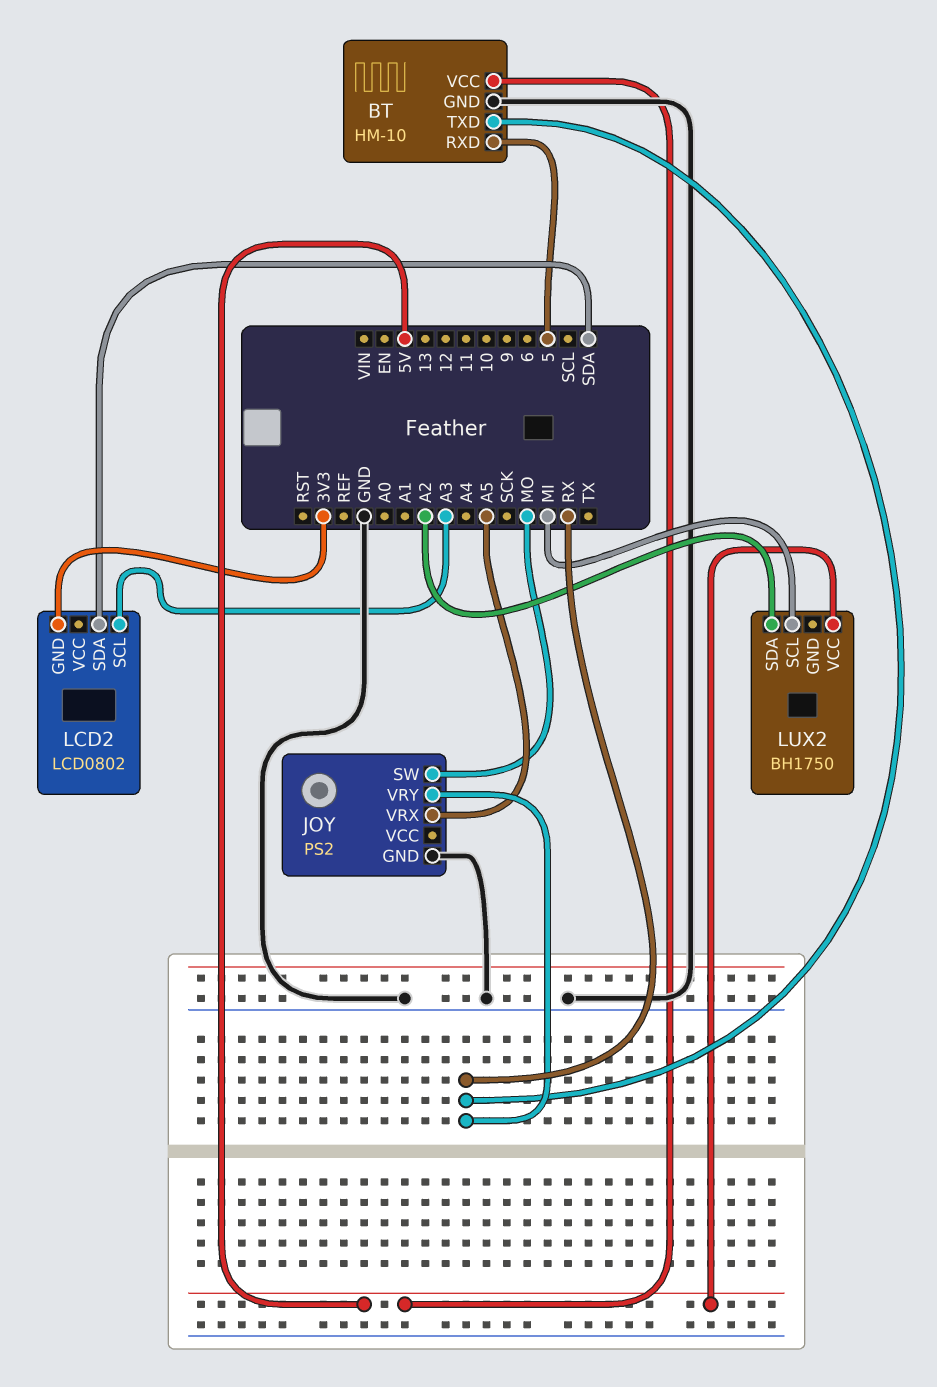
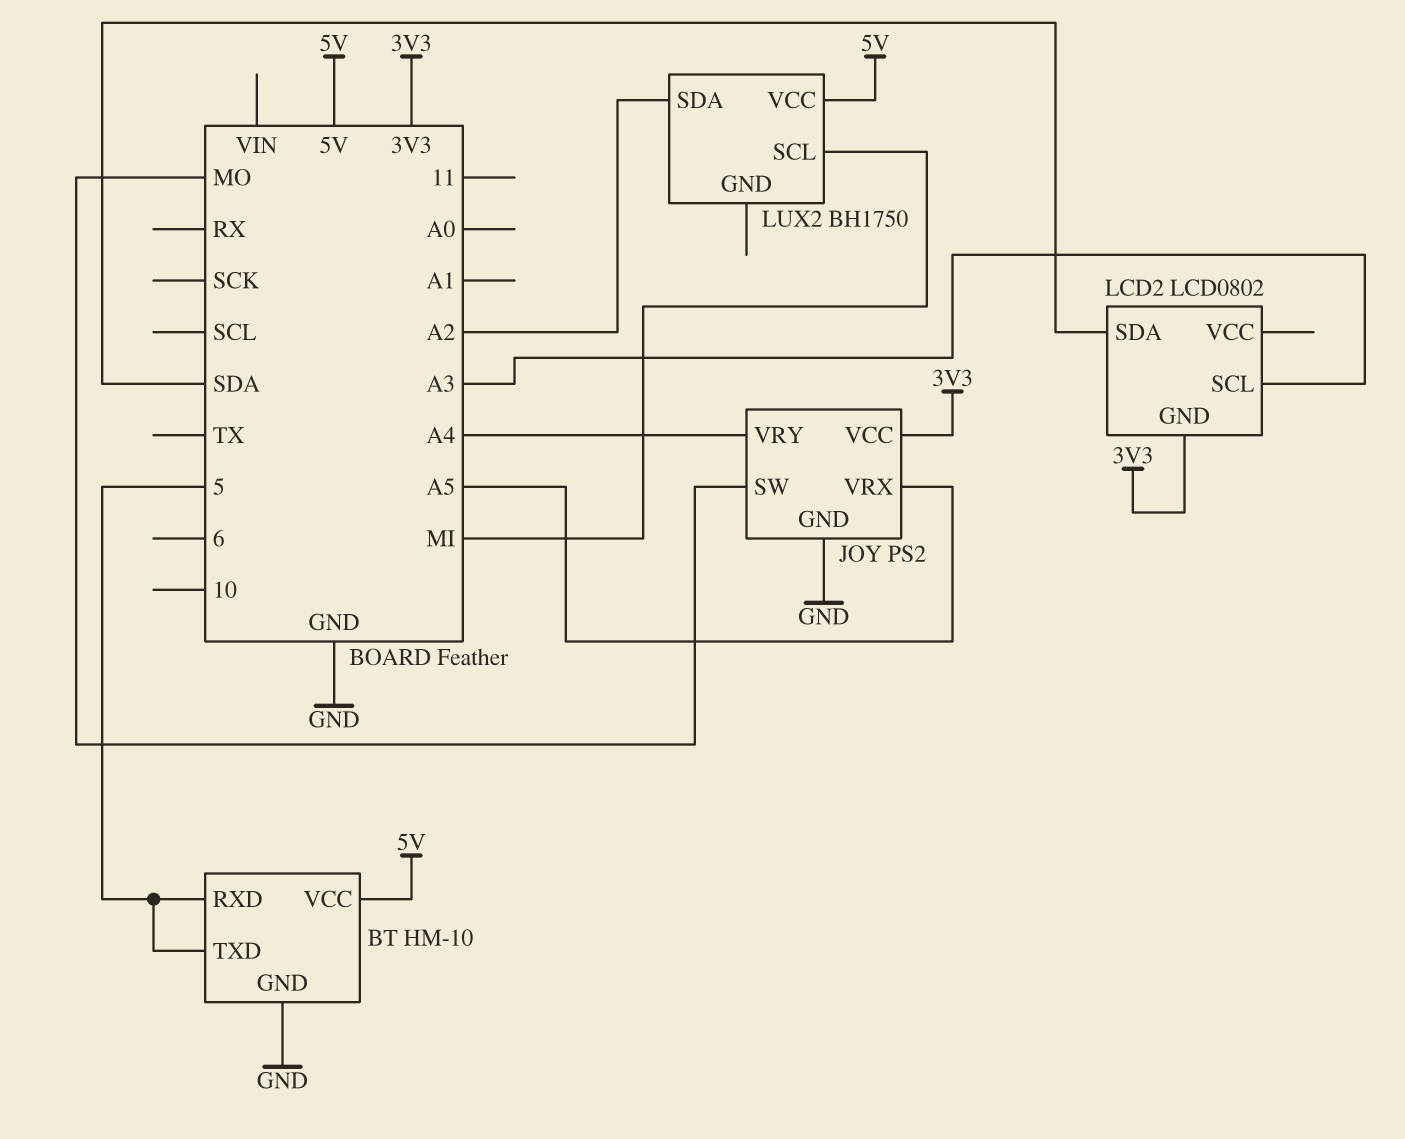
BT pin TXD: RX -> 5
JOY pin VCC: none -> 3V3
JOY pin VRY: RX -> A4

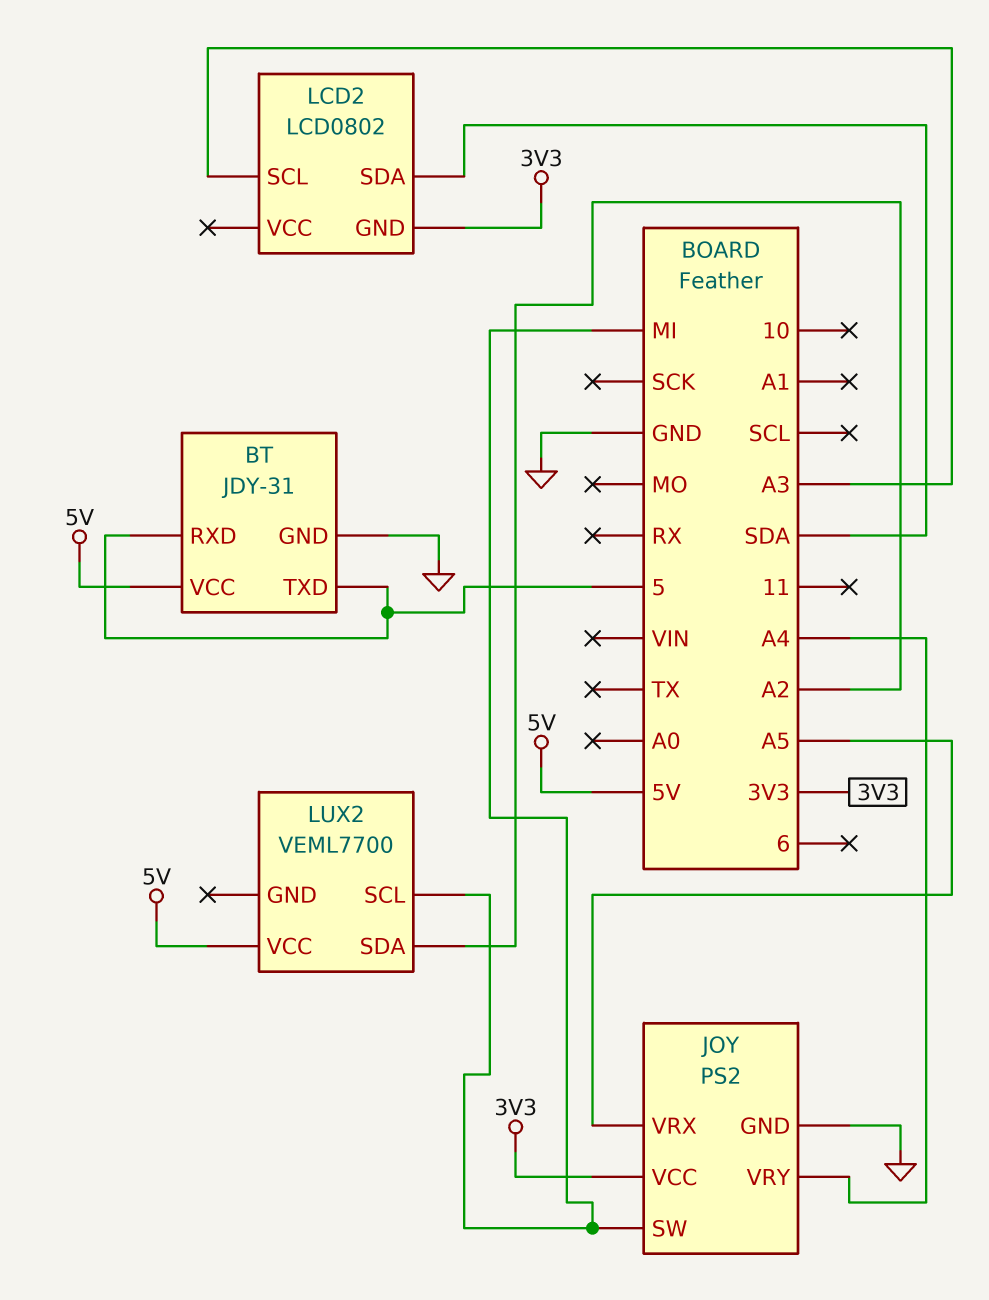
BT: HM-10 -> JDY-31
JOY pin SW: MO -> MI
LUX2: BH1750 -> VEML7700

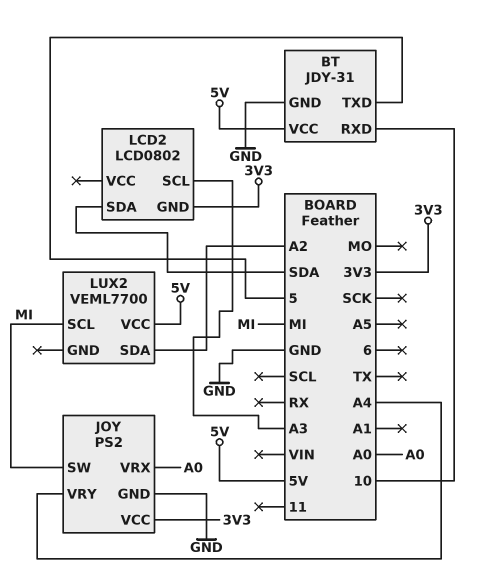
BT pin RXD: 5 -> 10
JOY pin VRX: A5 -> A0

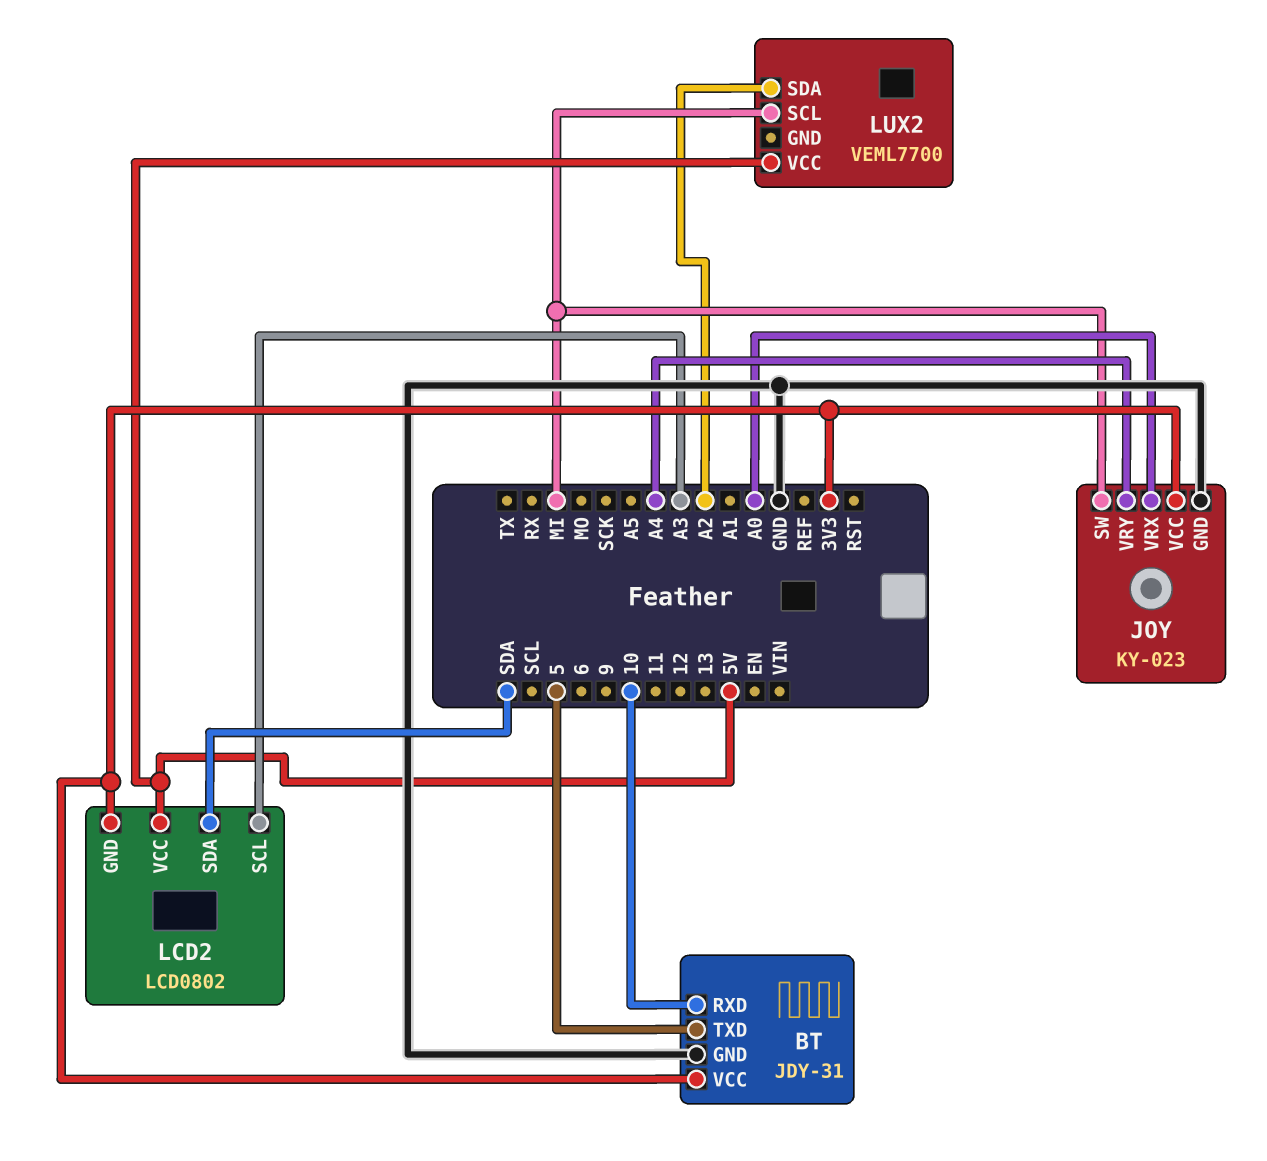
BT pin VCC: 5V -> 3V3
JOY: PS2 -> KY-023
LCD2 pin VCC: none -> 5V

